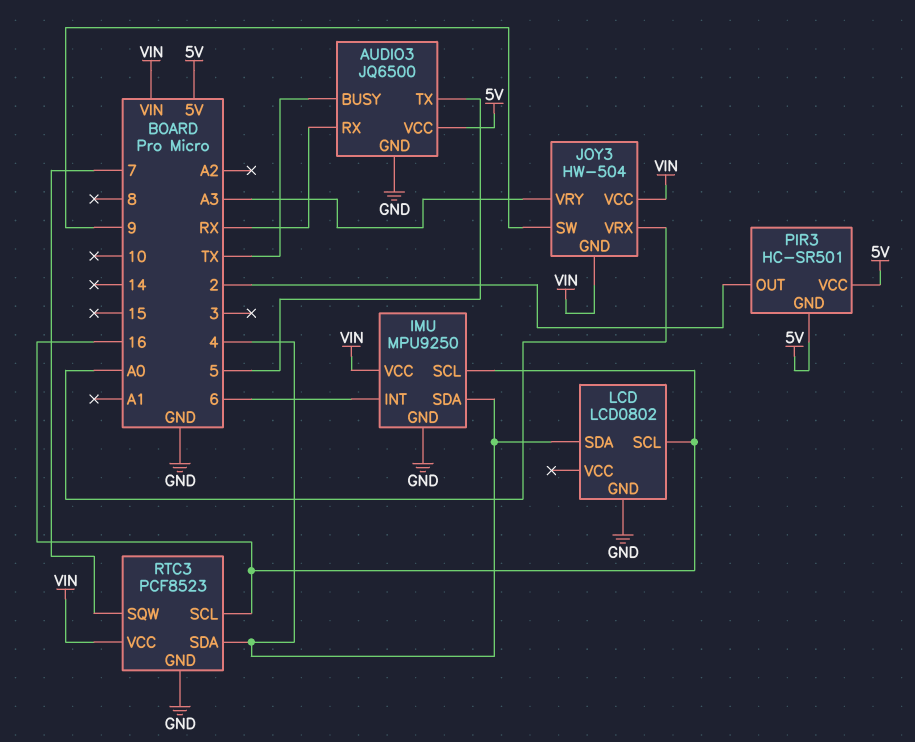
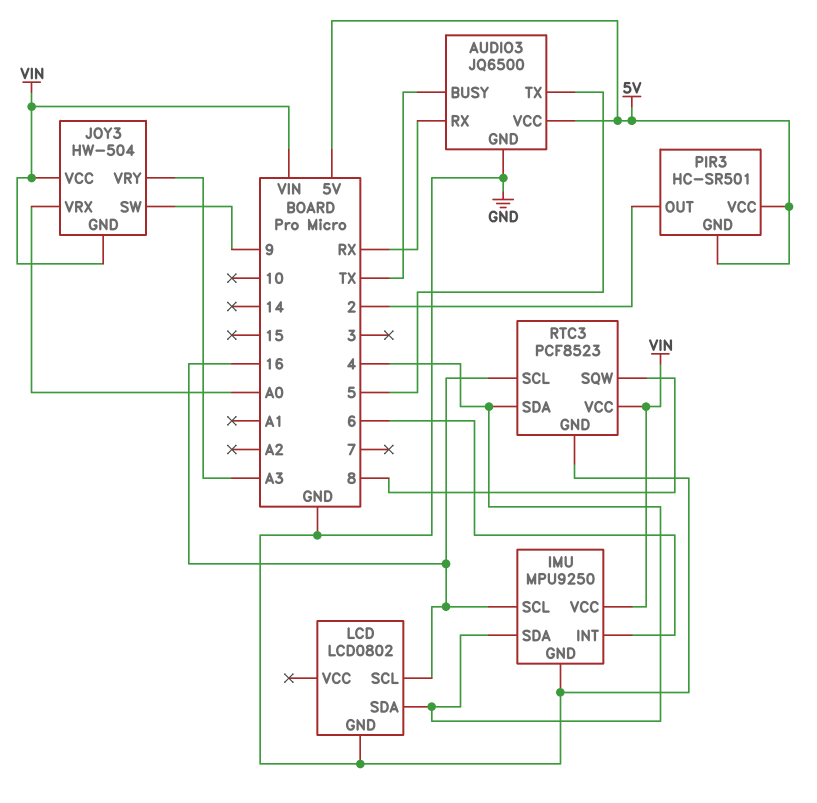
RTC3 pin SQW: 7 -> 8

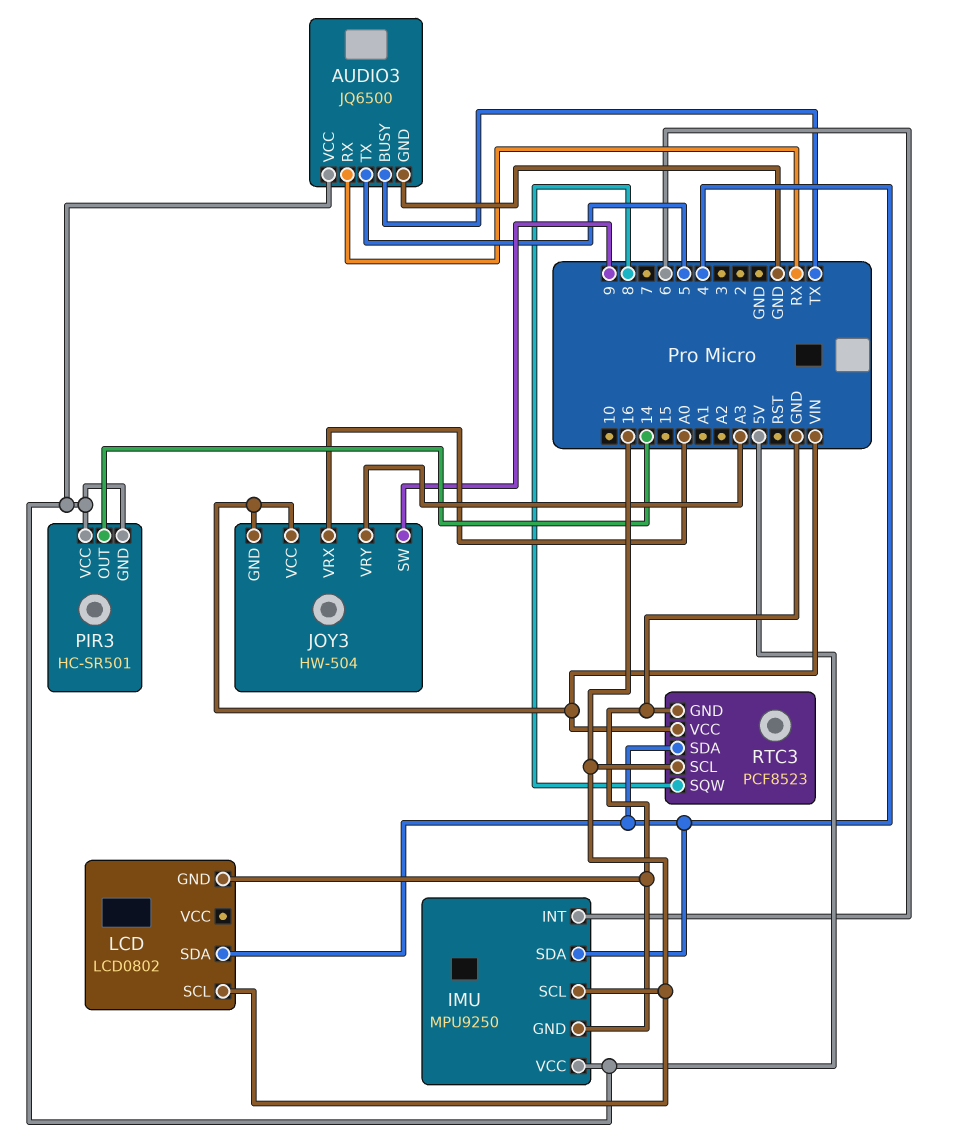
IMU pin VCC: VIN -> 5V
PIR3 pin OUT: 2 -> 14

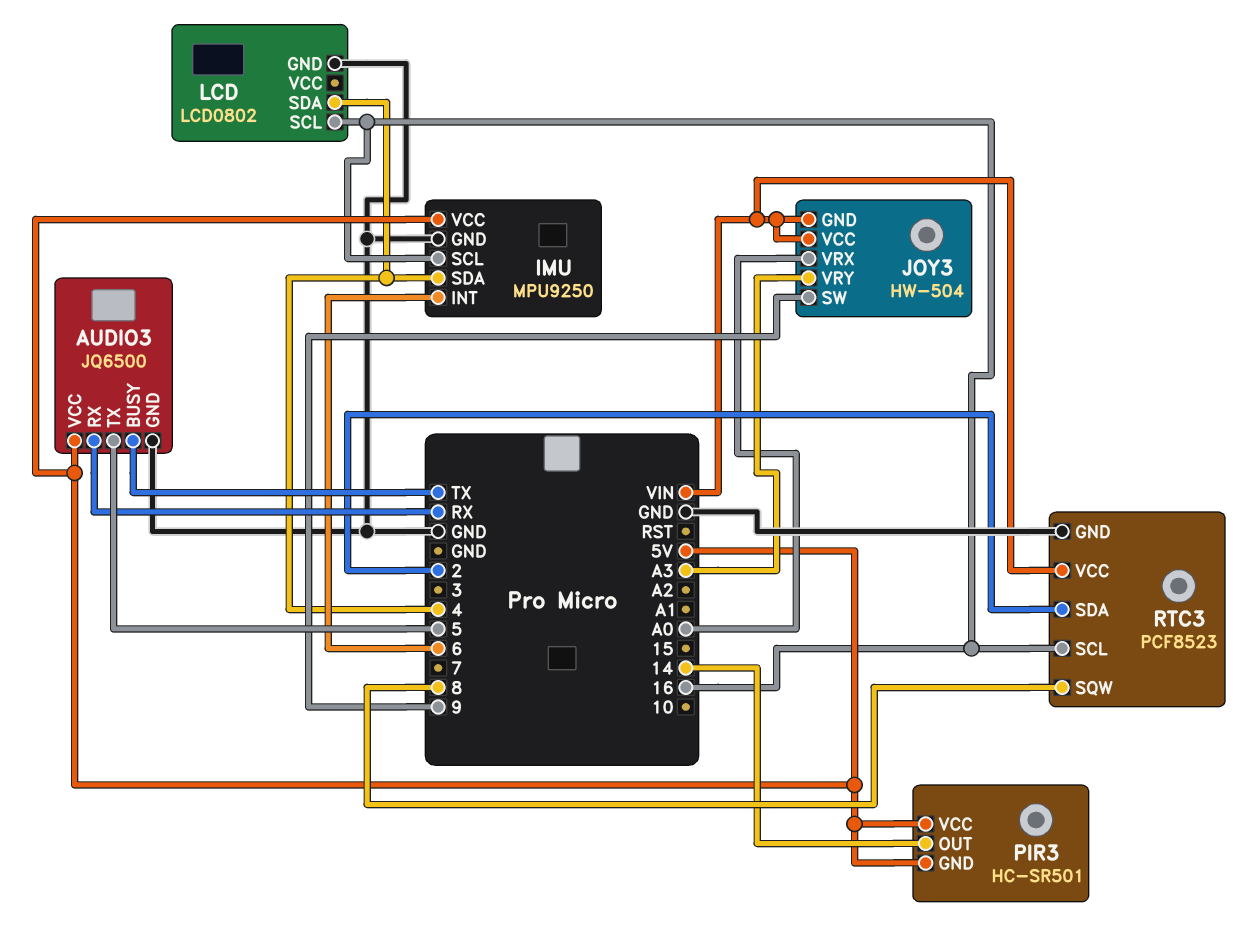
RTC3 pin SDA: 4 -> 2

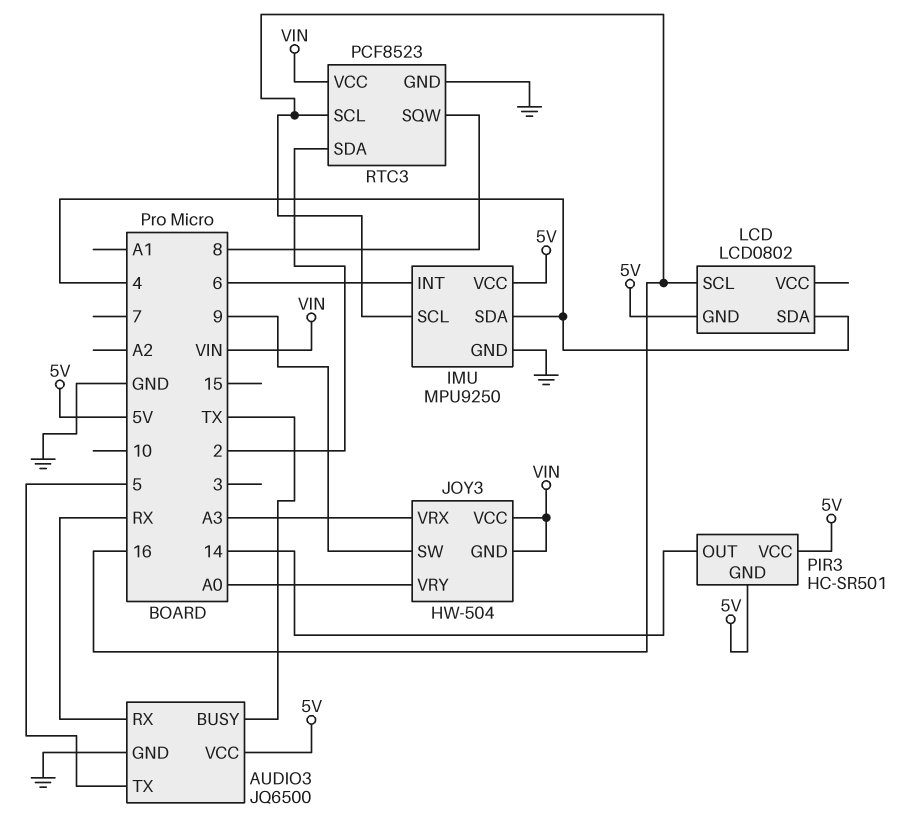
JOY3 pin VRX: A0 -> A3
JOY3 pin VRY: A3 -> A0
LCD pin GND: GND -> 5V

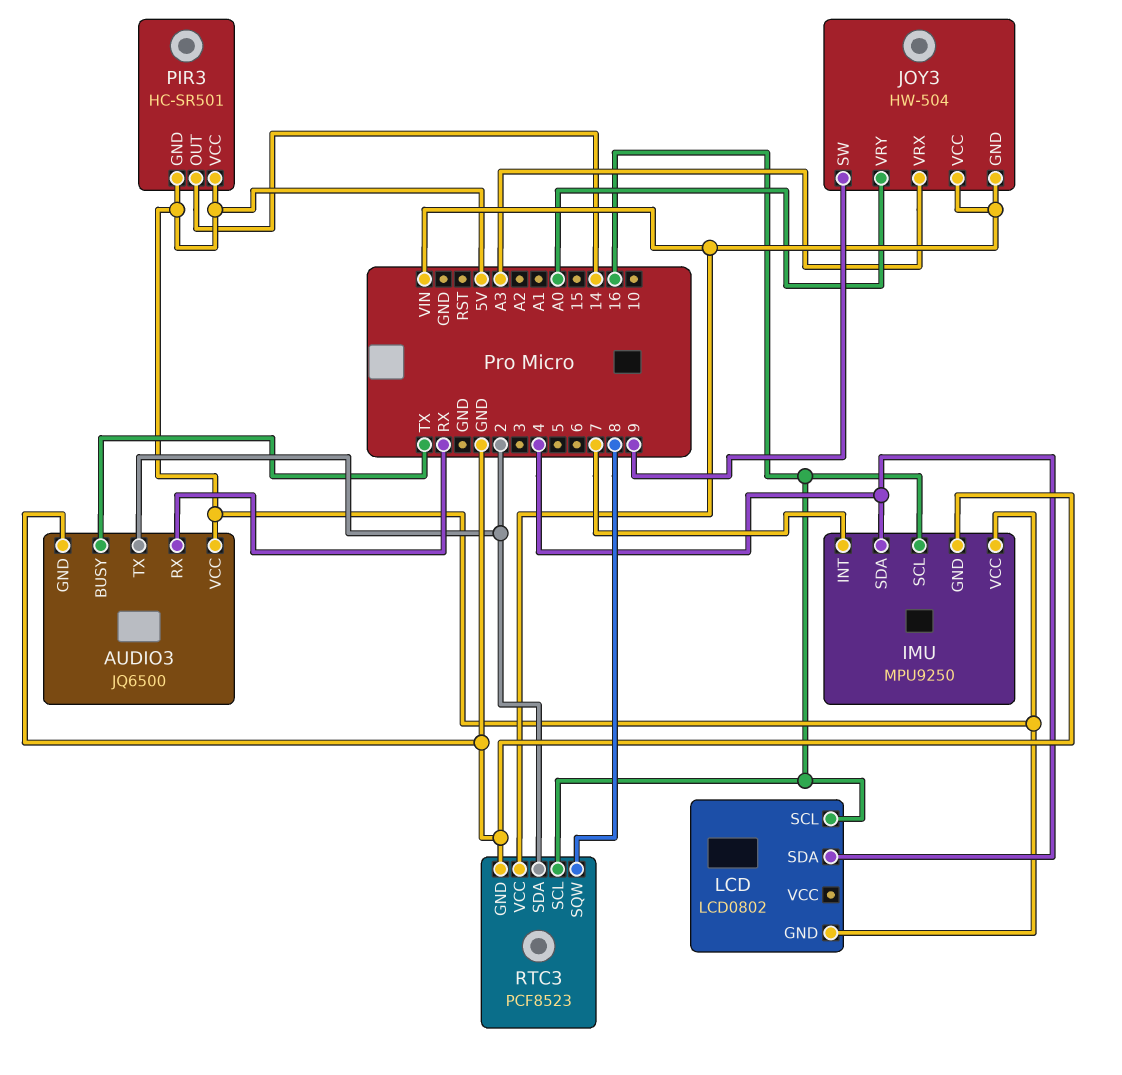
AUDIO3 pin TX: 5 -> 2
IMU pin INT: 6 -> 7

